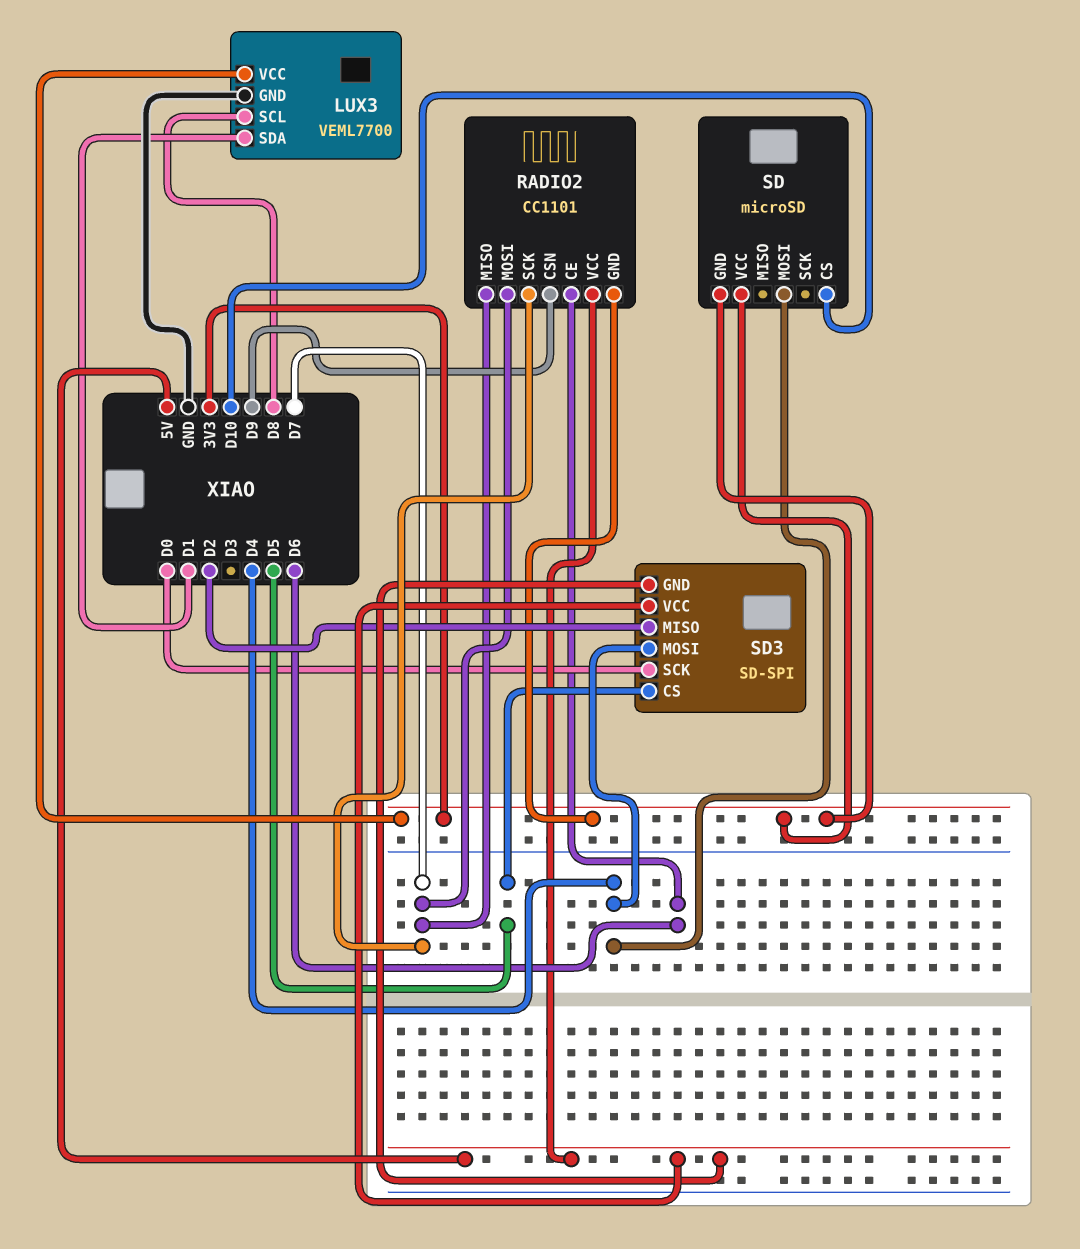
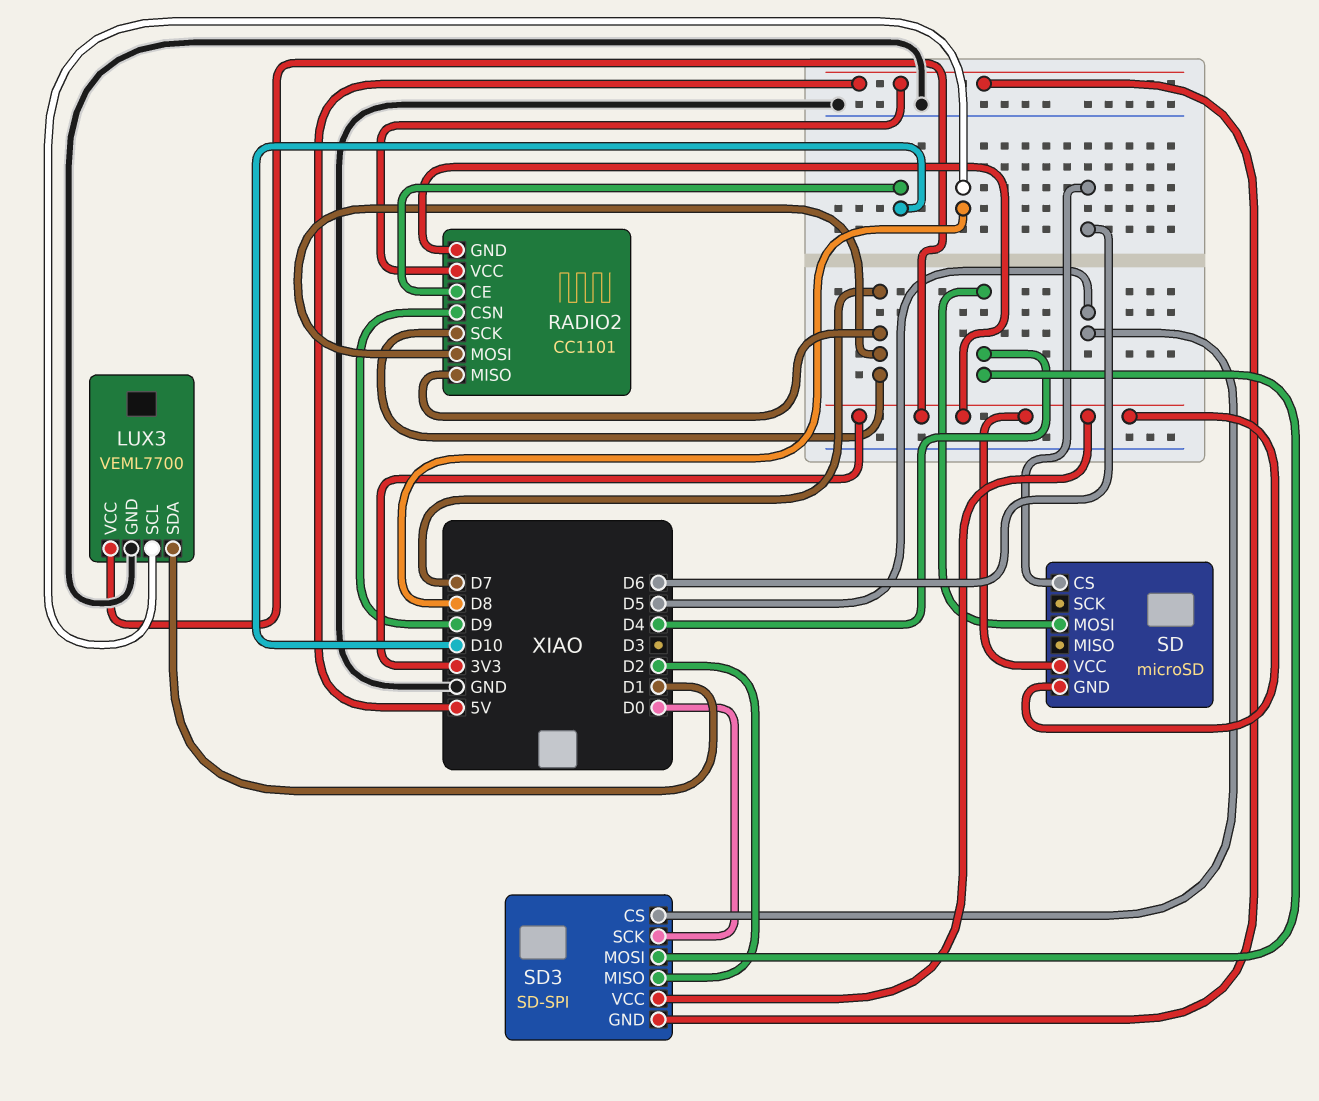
RADIO2 pin CE: D6 -> D10
SD pin CS: D10 -> D6
SD3 pin VCC: 5V -> 3V3

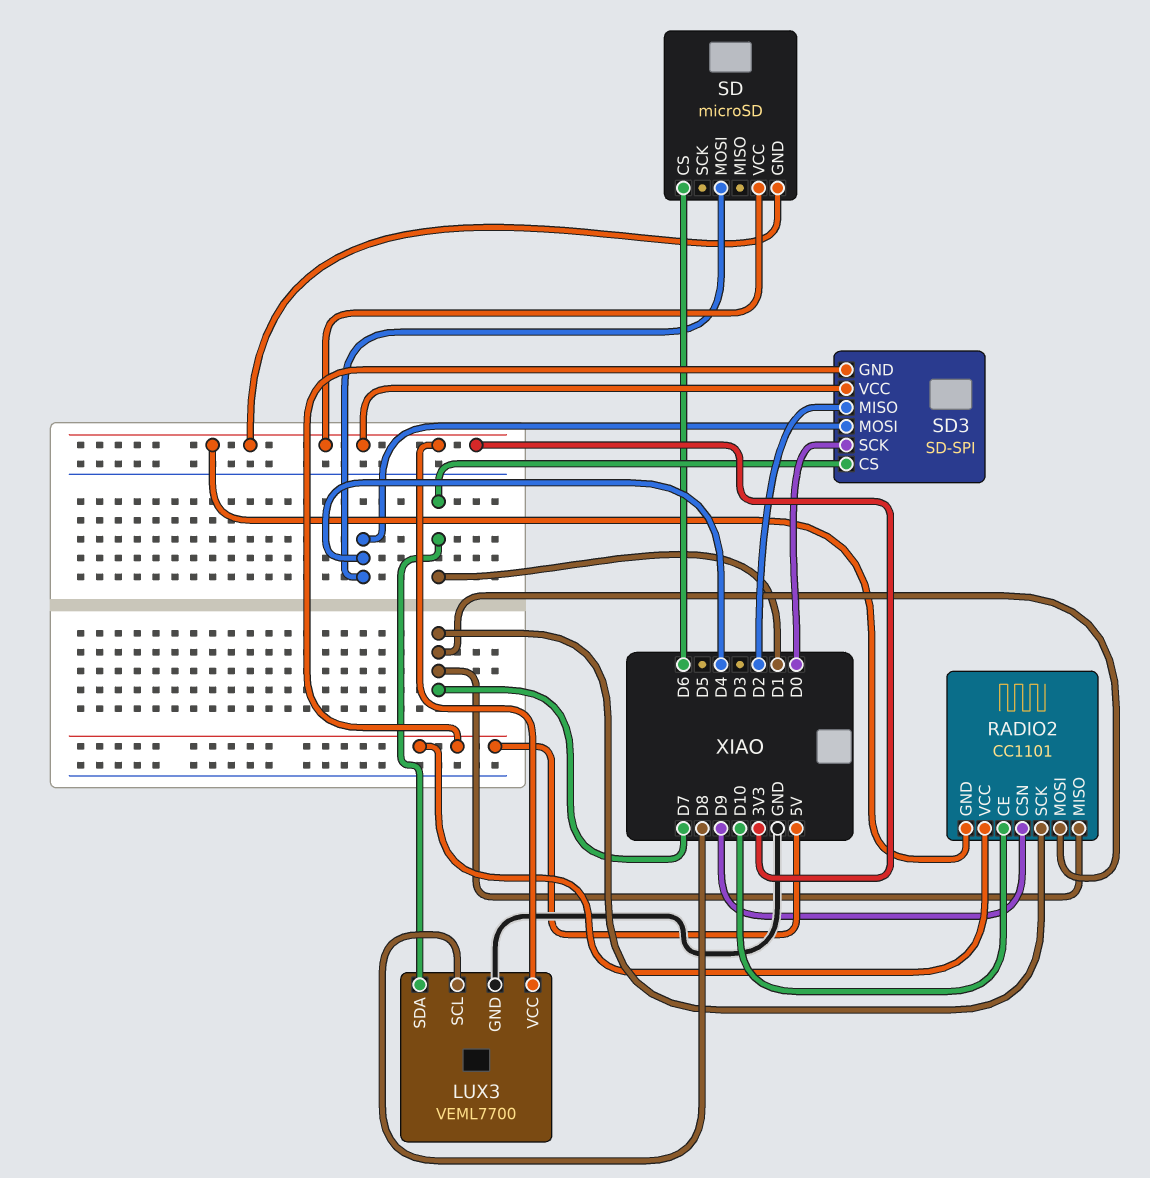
SD3 pin CS: D5 -> D1

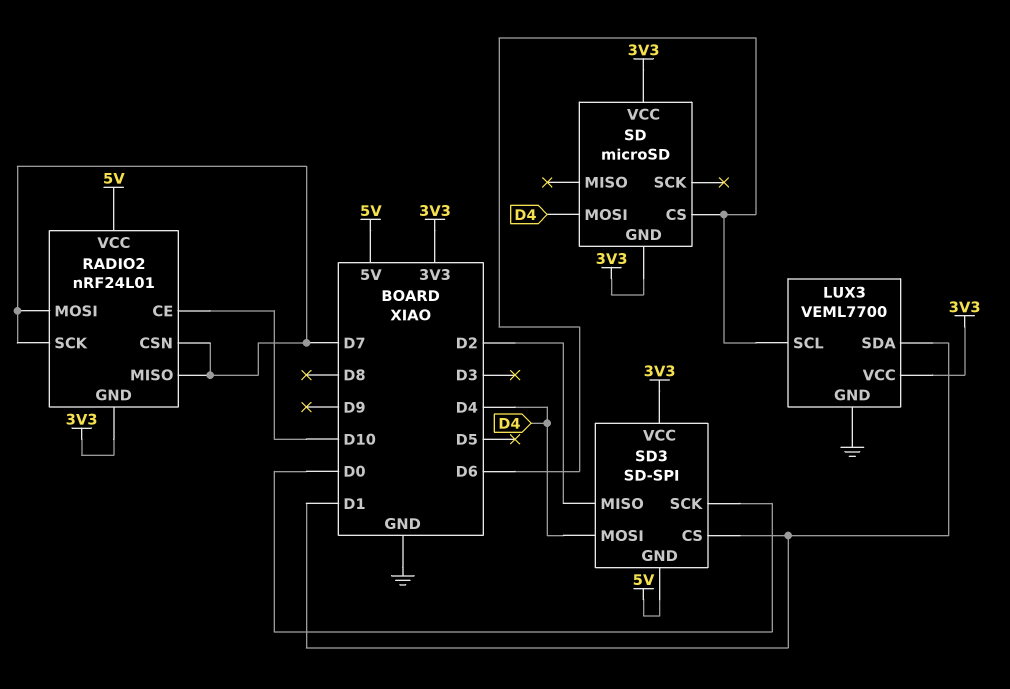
LUX3 pin SCL: D8 -> D6
RADIO2: CC1101 -> nRF24L01
RADIO2 pin CSN: D9 -> D7

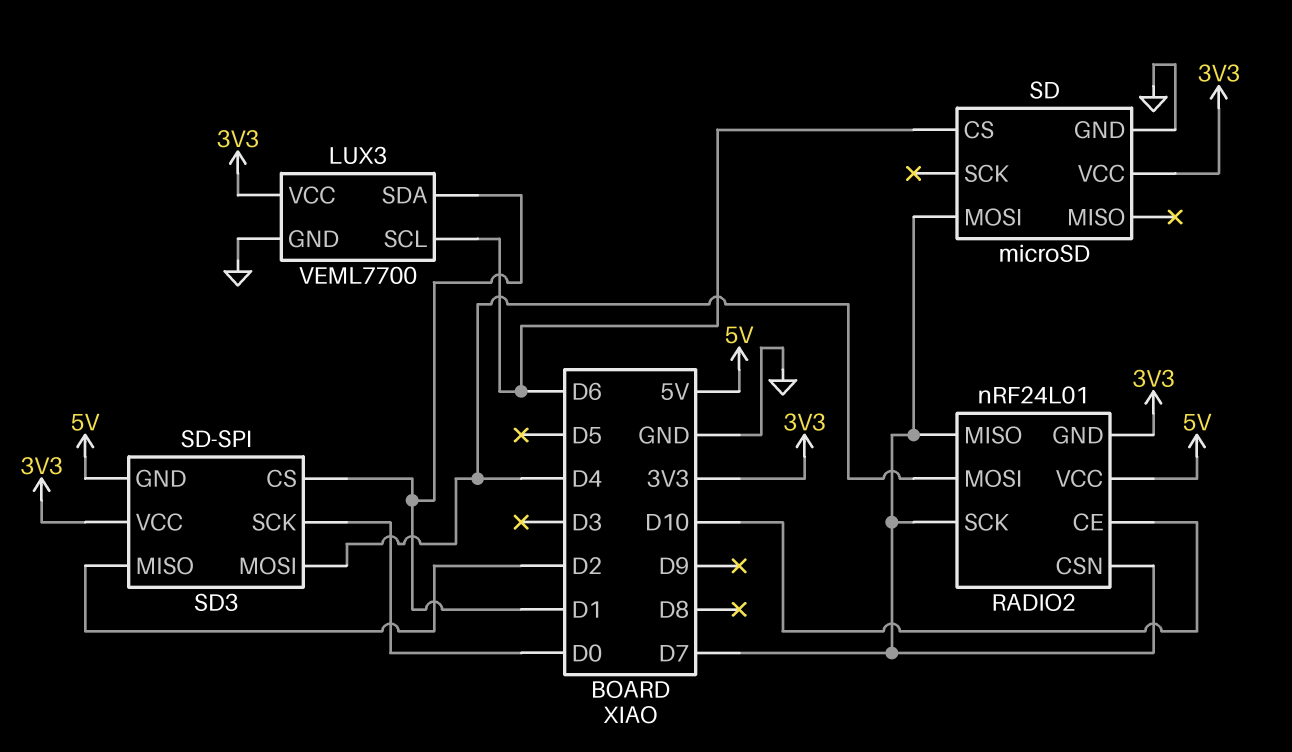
RADIO2 pin MOSI: D7 -> D4
SD pin GND: 3V3 -> GND
SD pin MOSI: D4 -> D7

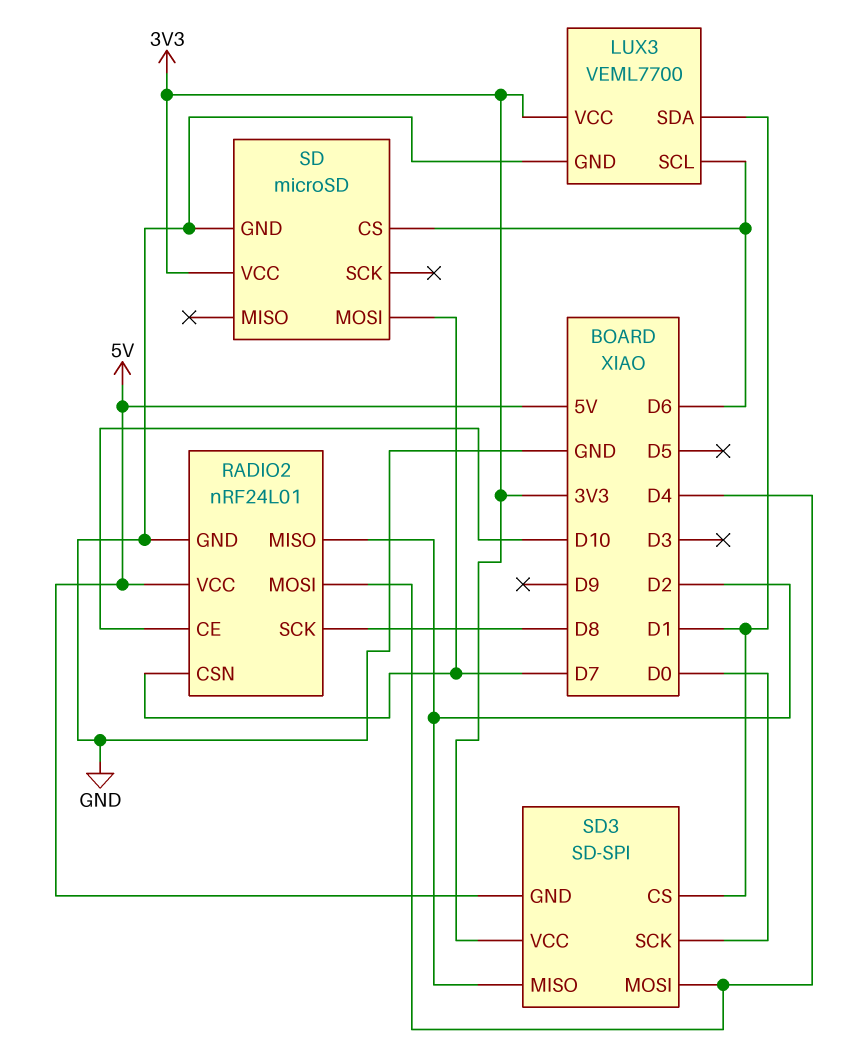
RADIO2 pin GND: 3V3 -> GND
RADIO2 pin MISO: D7 -> D2
RADIO2 pin SCK: D7 -> D8

